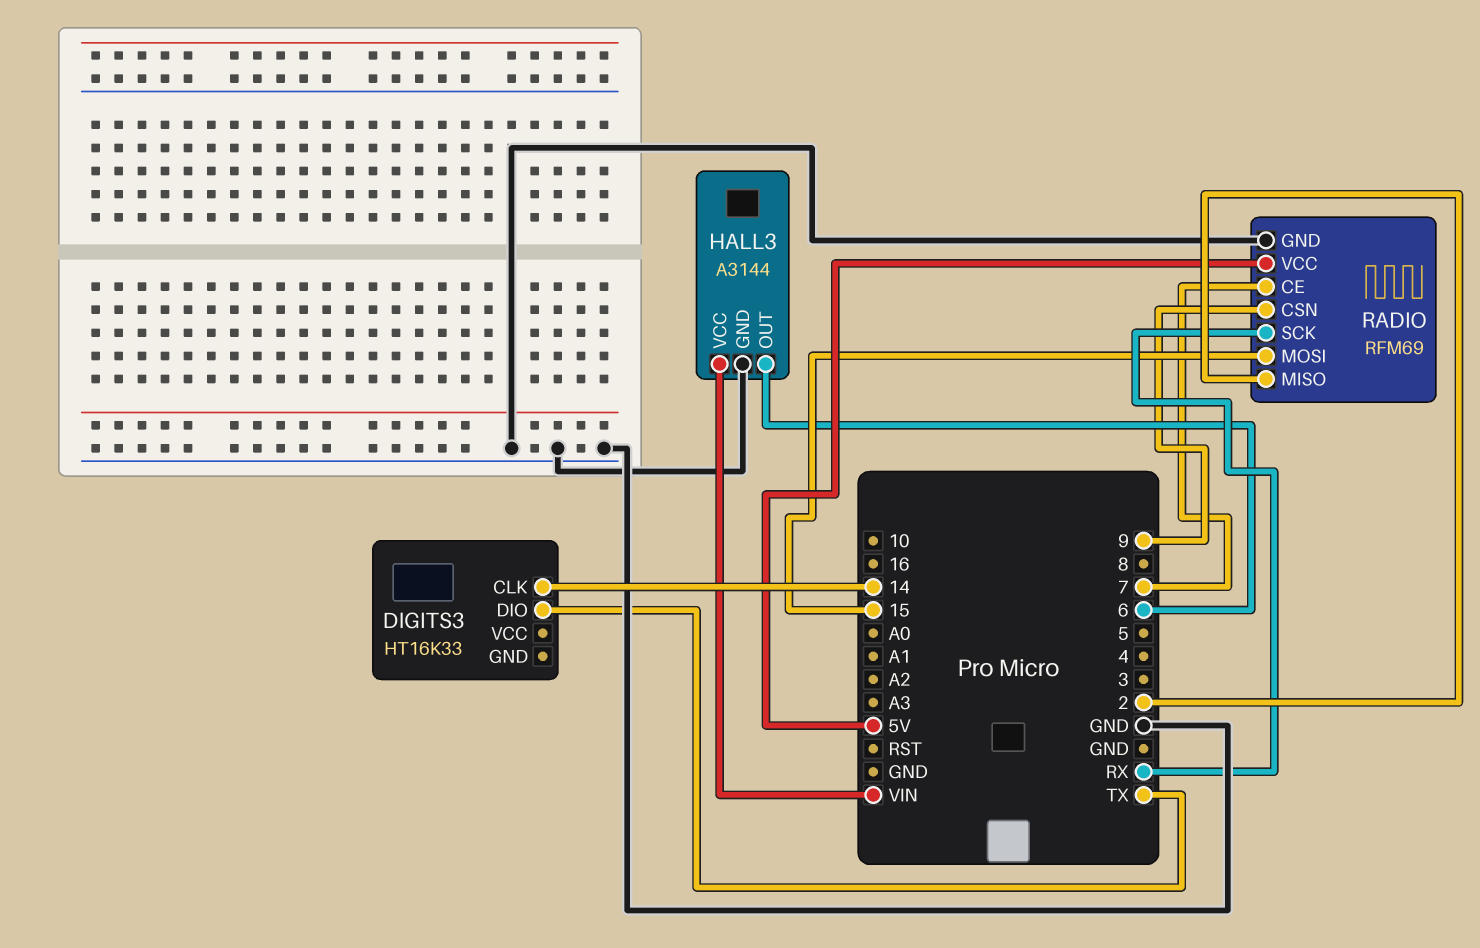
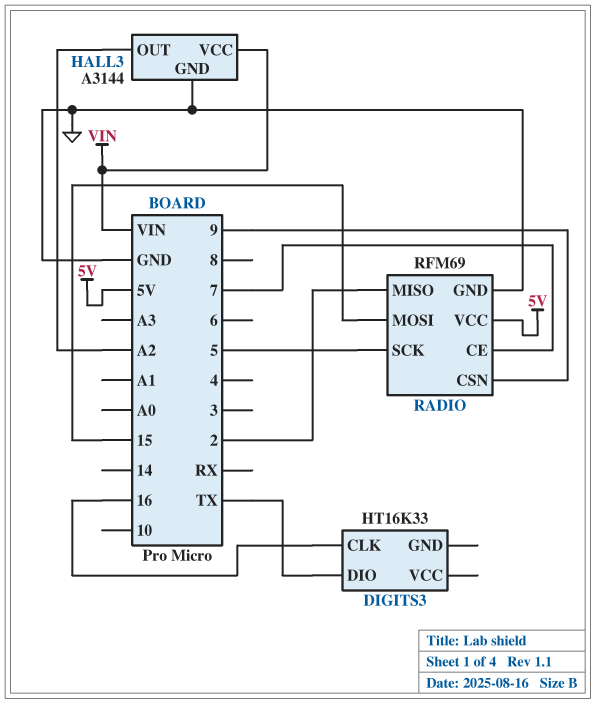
DIGITS3 pin CLK: 14 -> 16
HALL3 pin OUT: 6 -> A2
RADIO pin SCK: RX -> 5

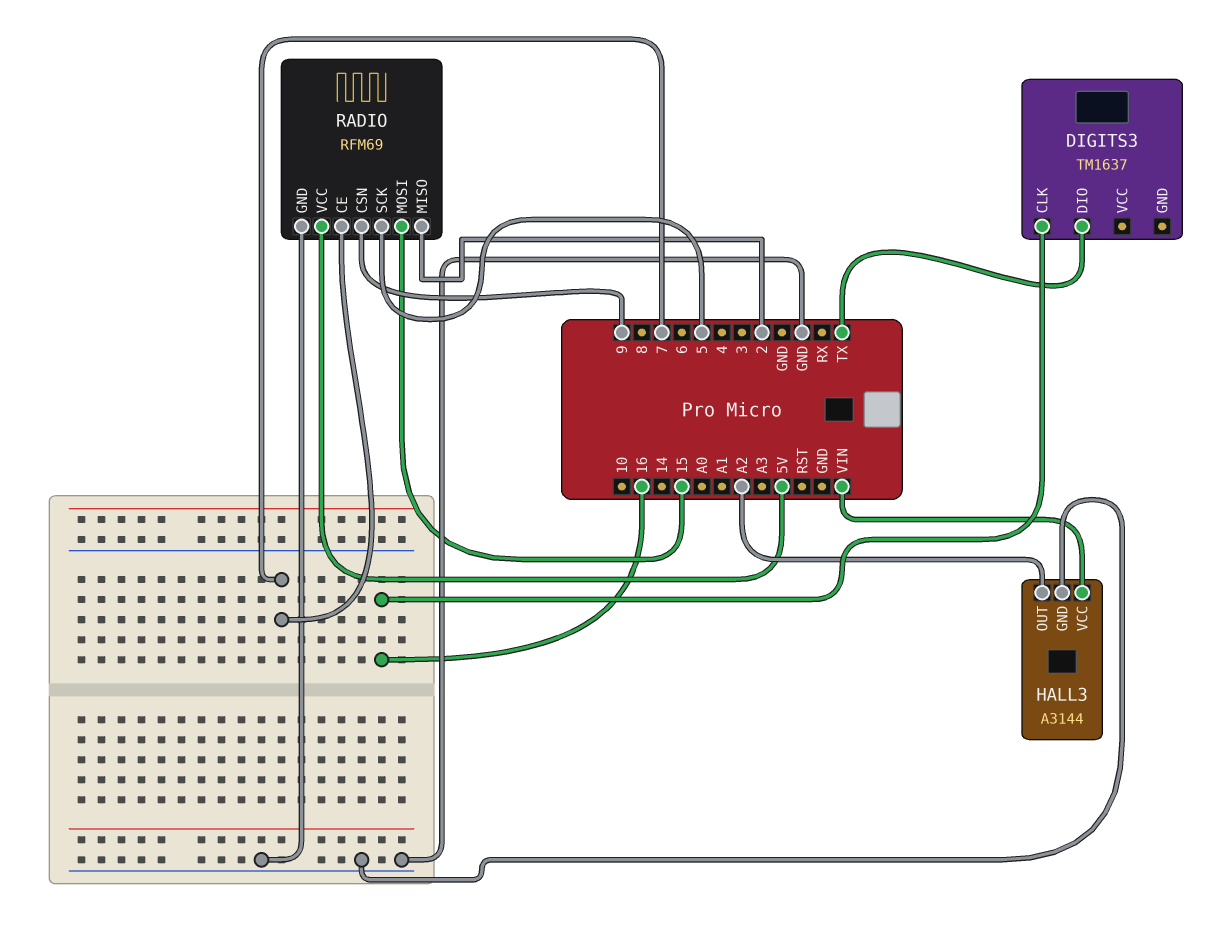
DIGITS3: HT16K33 -> TM1637

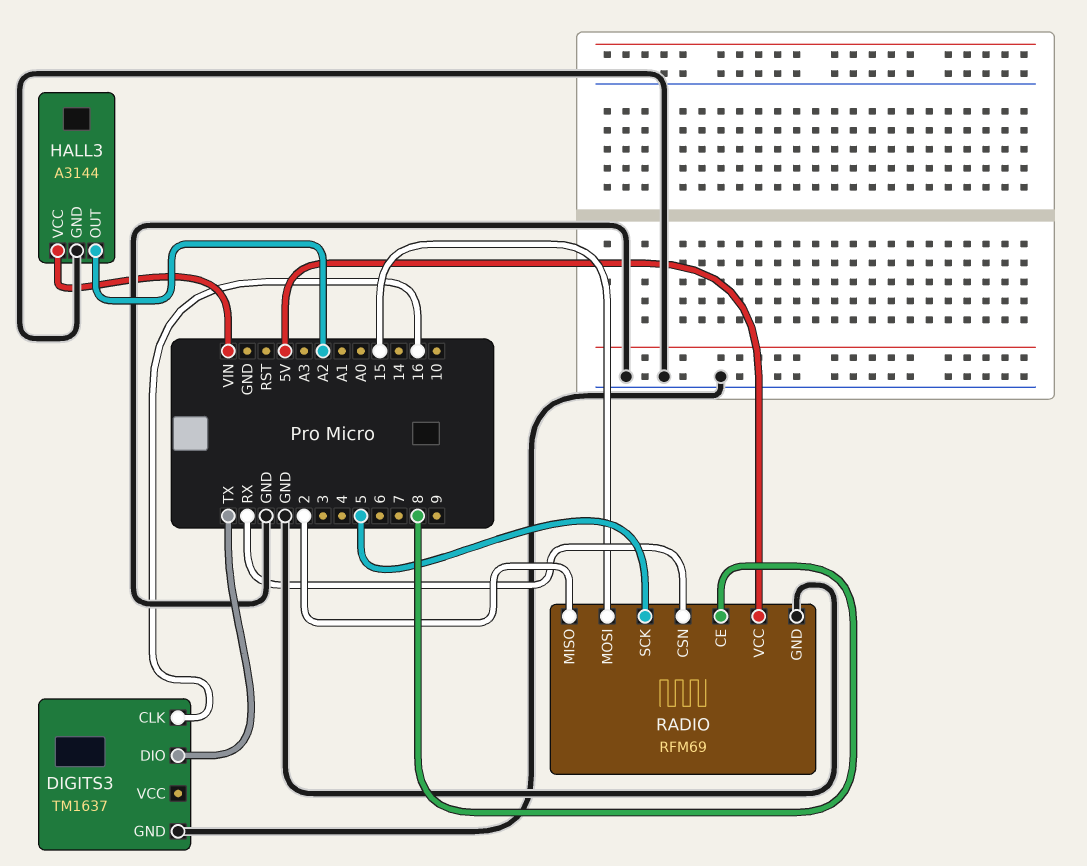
DIGITS3 pin GND: none -> GND
RADIO pin CE: 7 -> 8
RADIO pin CSN: 9 -> RX

